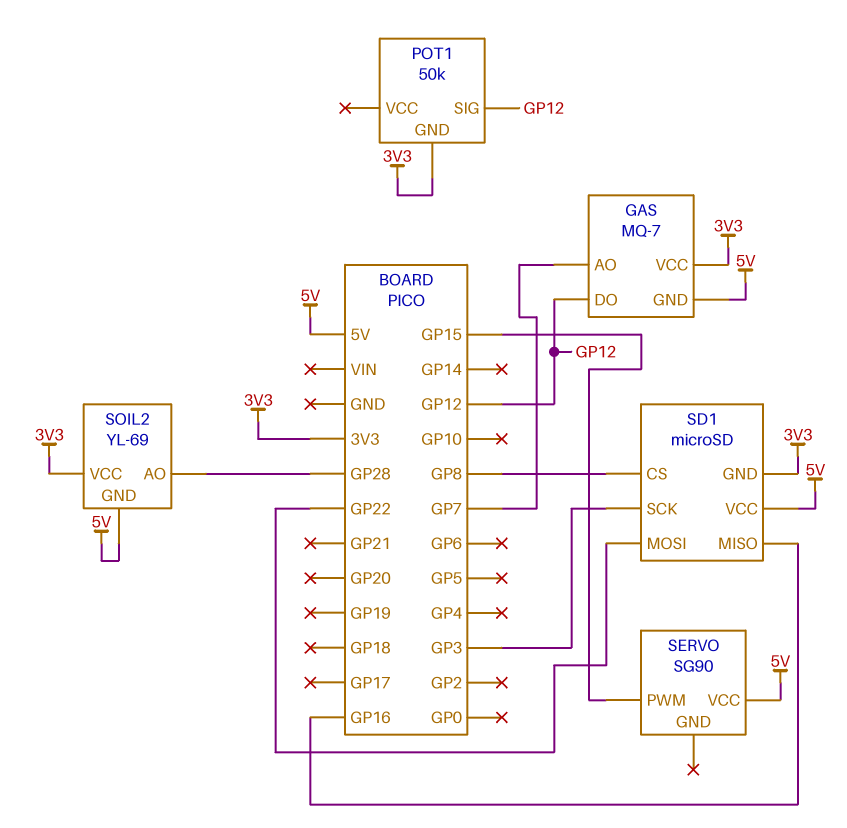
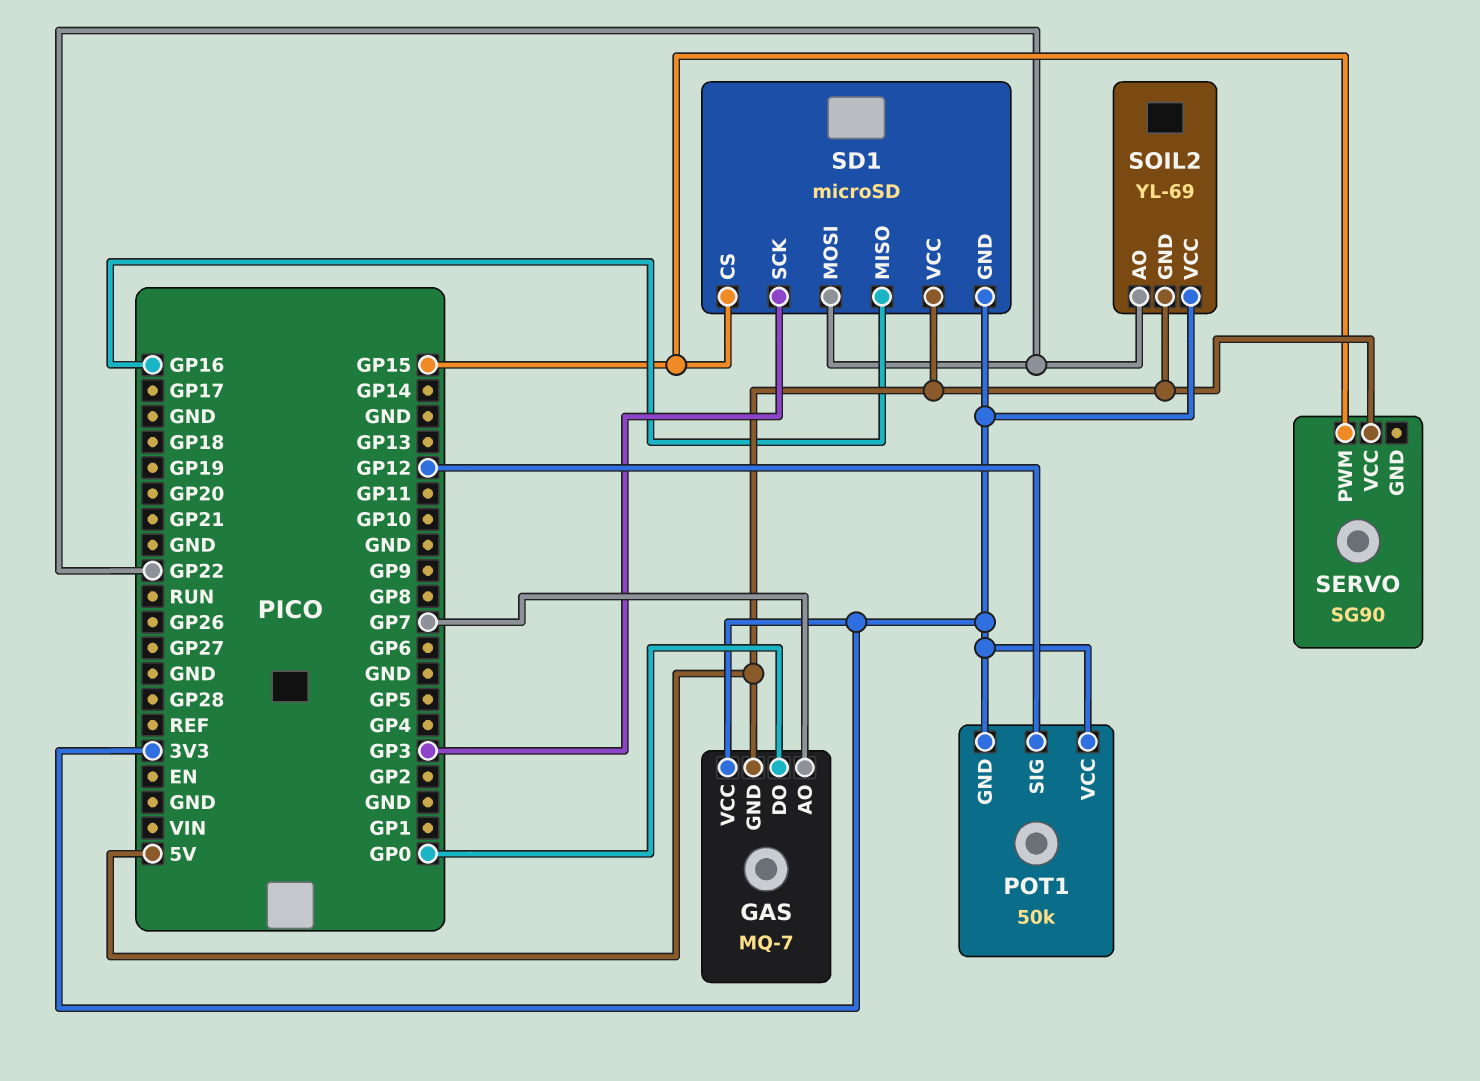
GAS pin DO: GP12 -> GP0
POT1 pin VCC: none -> 3V3
SD1 pin CS: GP8 -> GP15
SOIL2 pin AO: GP28 -> GP22

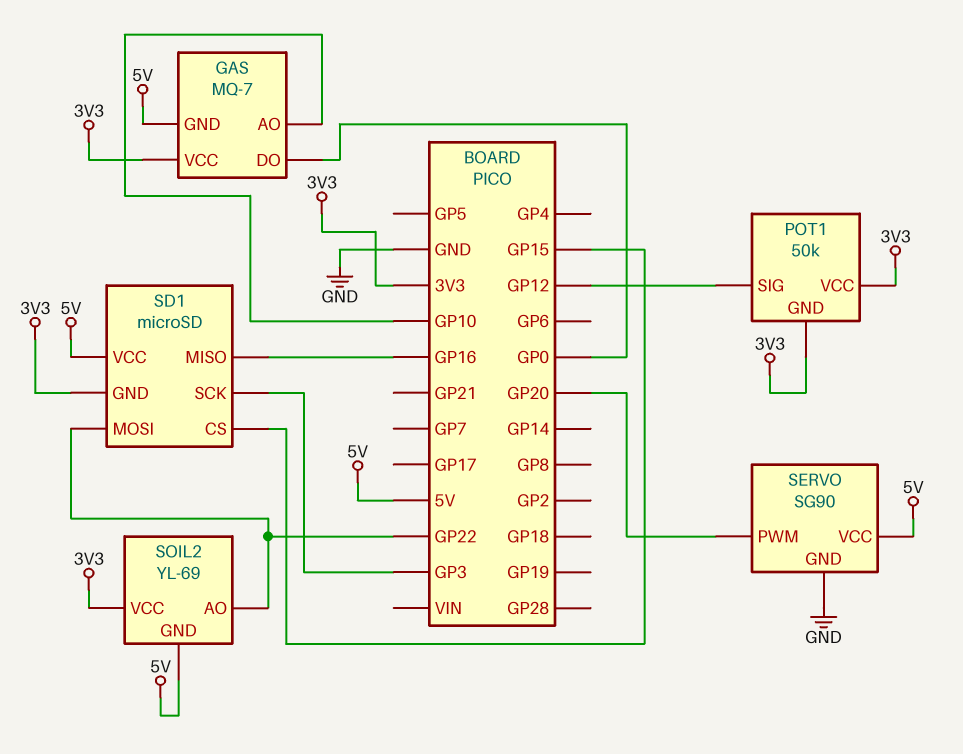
GAS pin AO: GP7 -> GP10
SERVO pin GND: none -> GND
SERVO pin PWM: GP15 -> GP20

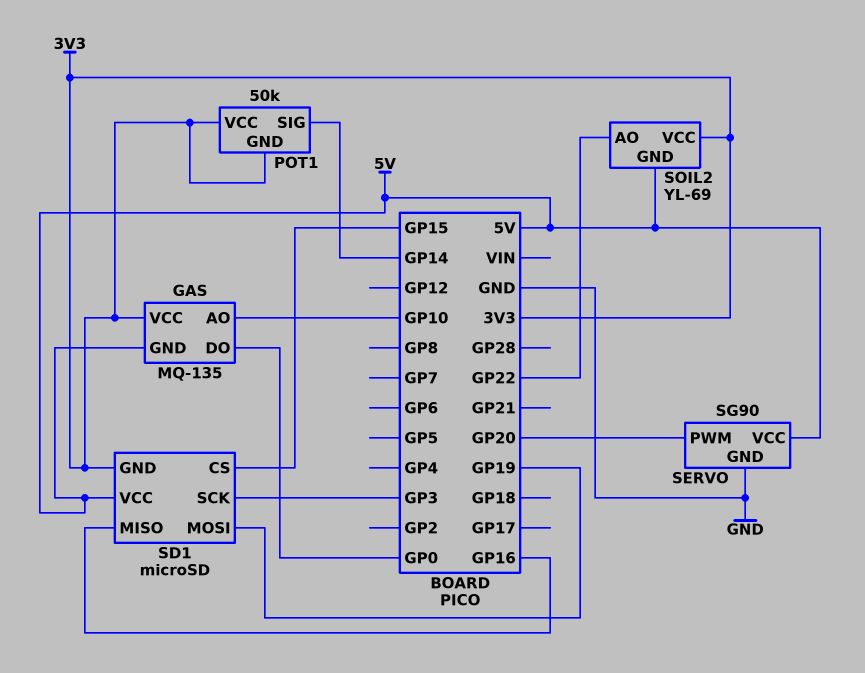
GAS: MQ-7 -> MQ-135
POT1 pin SIG: GP12 -> GP14
SD1 pin MOSI: GP22 -> GP19

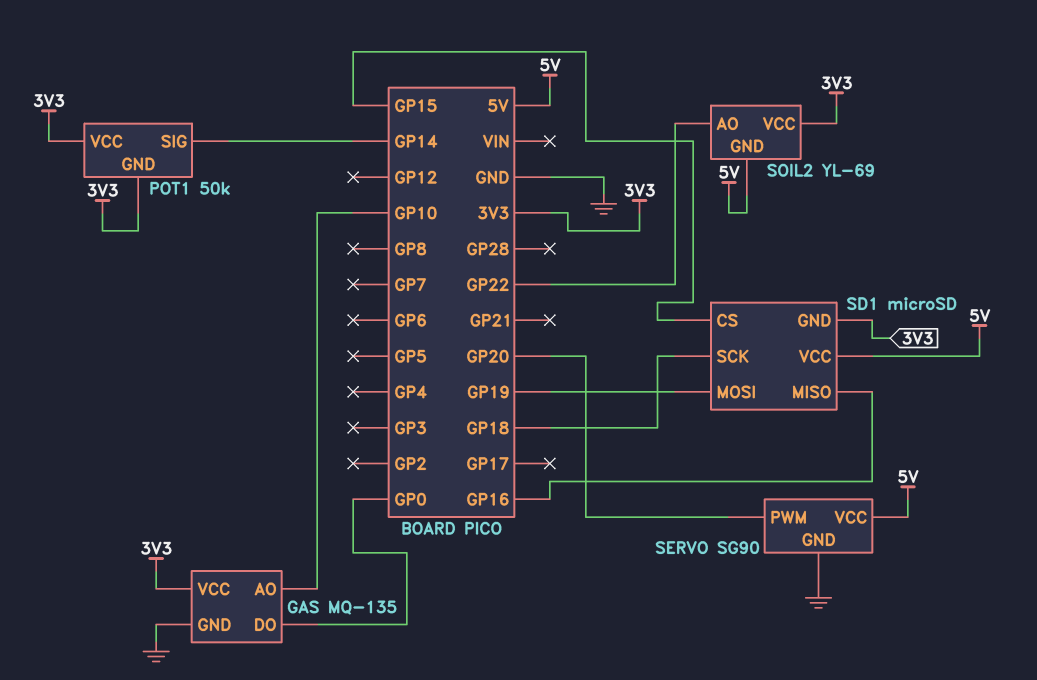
GAS pin GND: 5V -> GND
SD1 pin SCK: GP3 -> GP18

